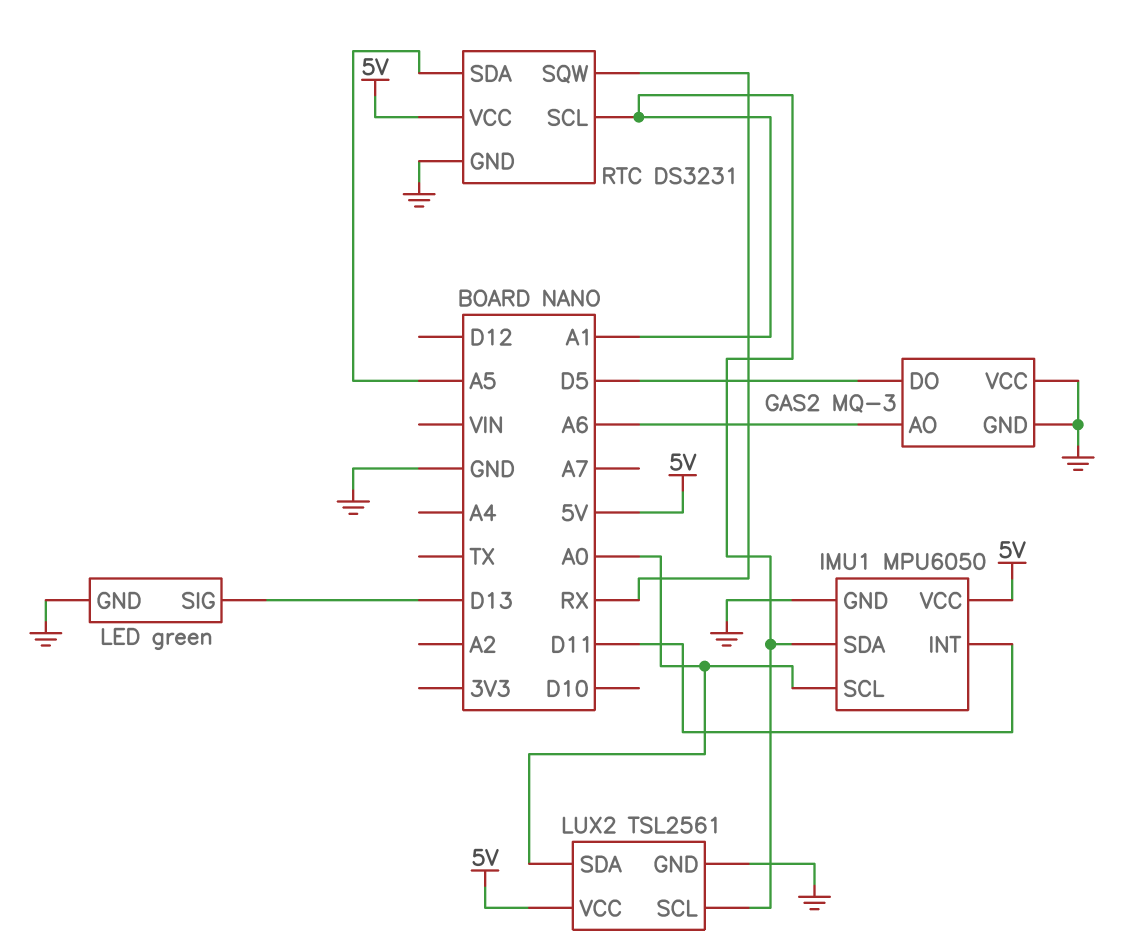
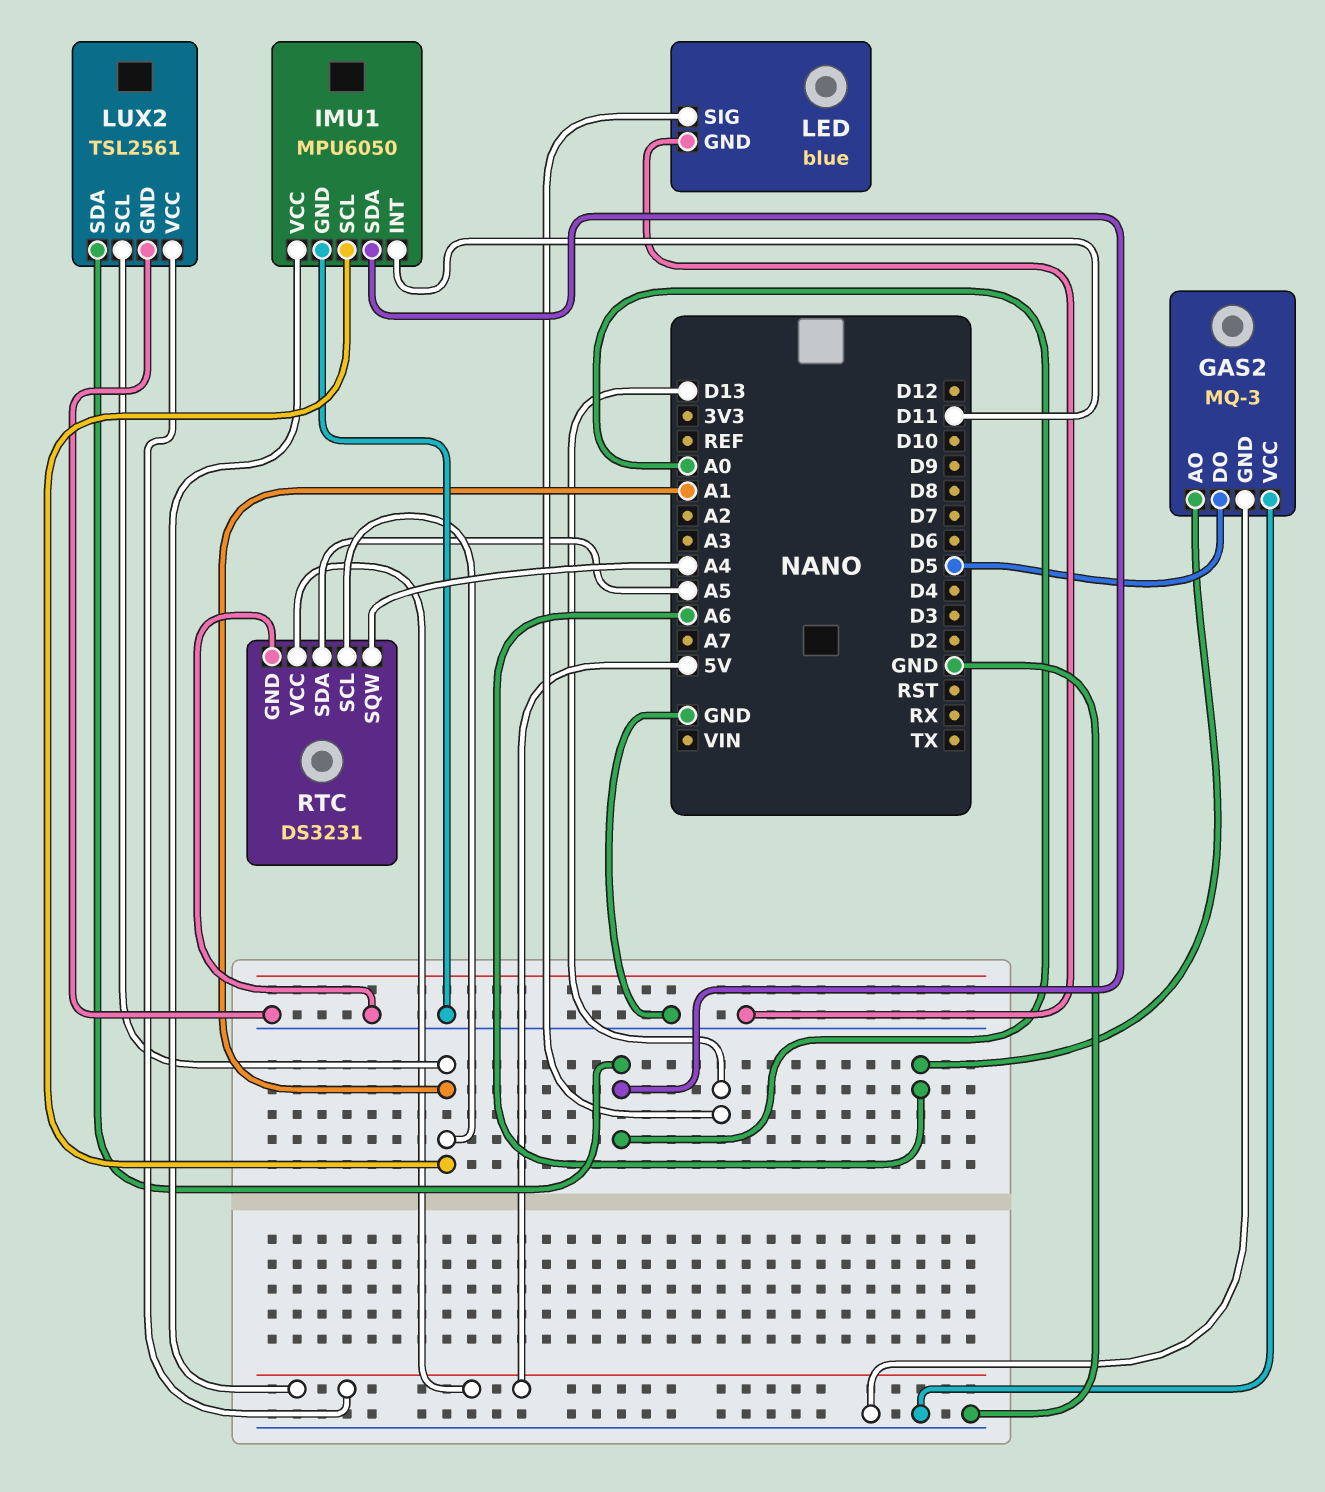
IMU1 pin SCL: A0 -> A1
IMU1 pin SDA: A1 -> A0
LED: green -> blue
RTC pin SQW: RX -> A4

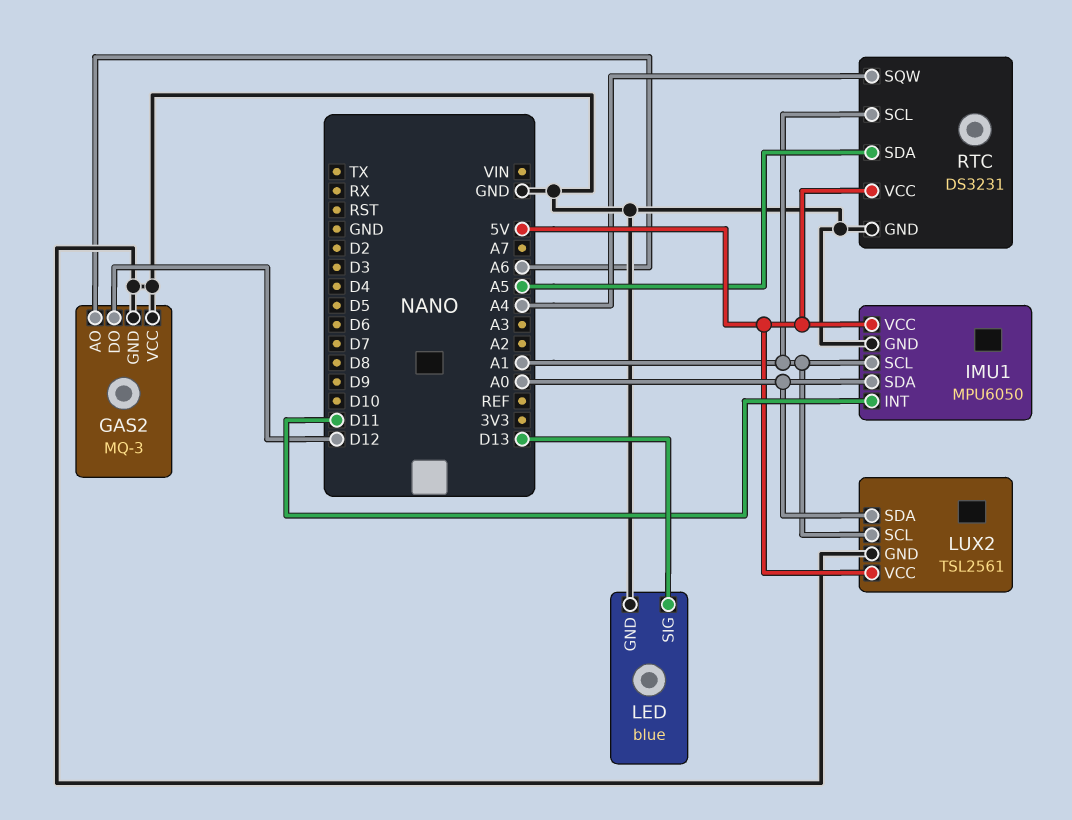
GAS2 pin DO: D5 -> D12

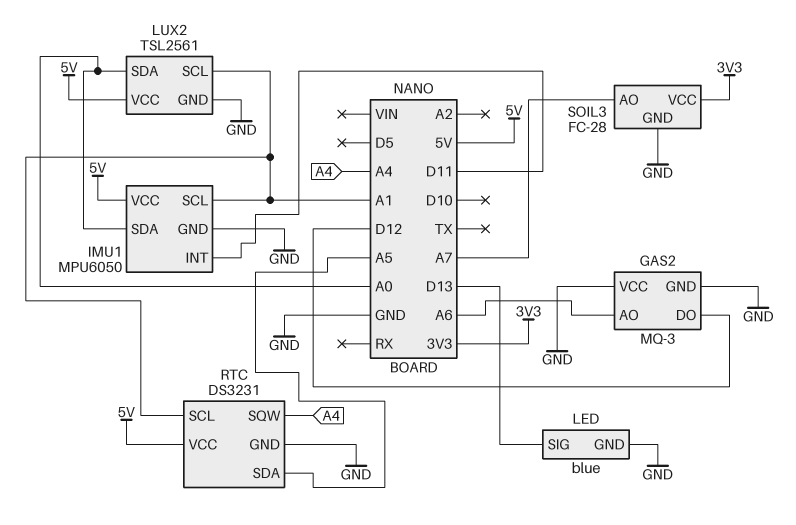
SOIL3: none -> FC-28
SOIL3 pin AO: none -> A7
SOIL3 pin GND: none -> GND
SOIL3 pin VCC: none -> 3V3

